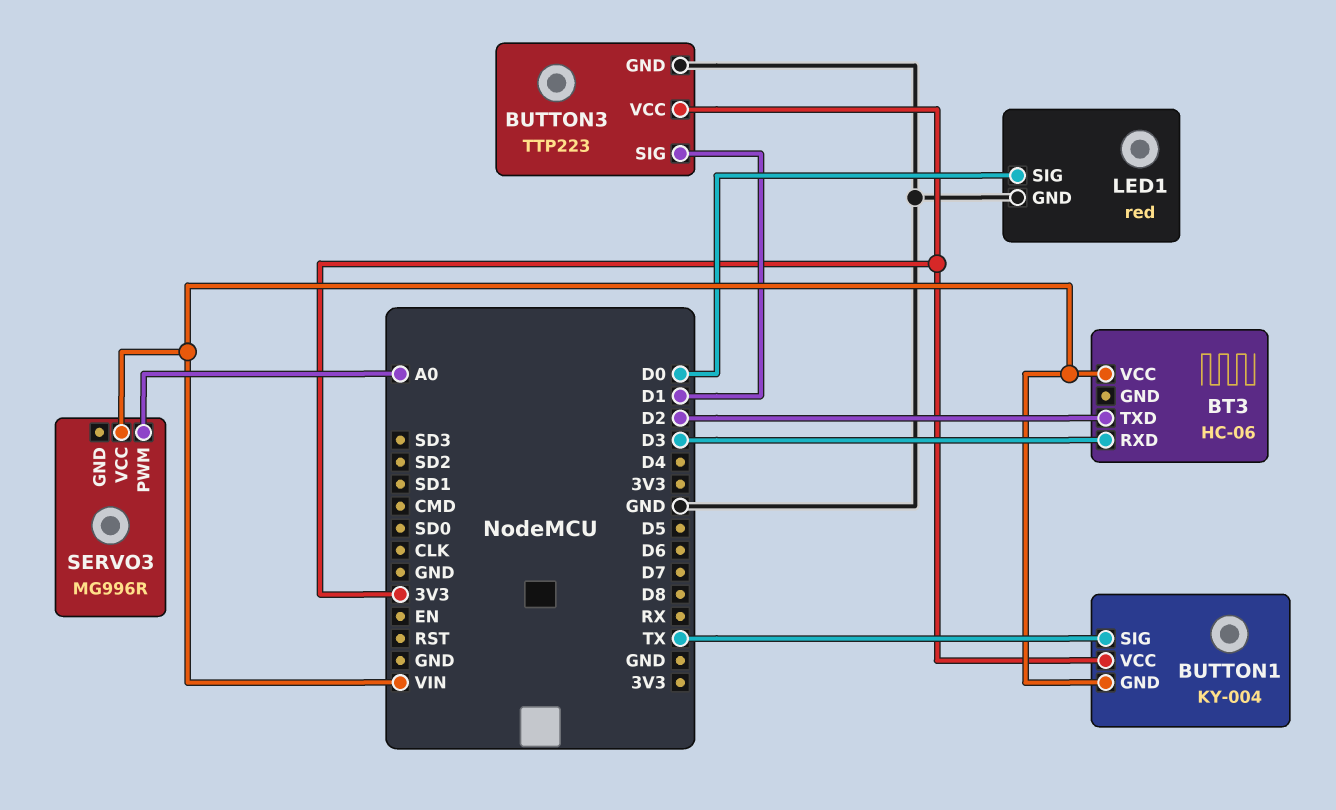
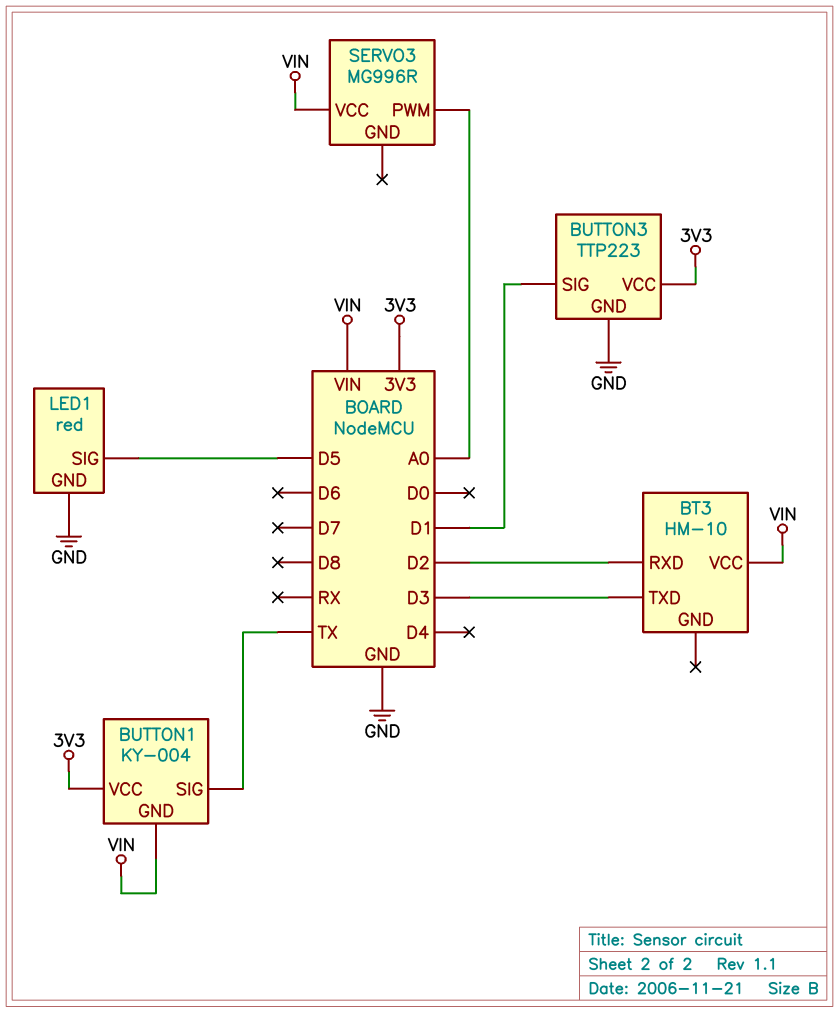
BT3: HC-06 -> HM-10
BT3 pin RXD: D3 -> D2
BT3 pin TXD: D2 -> D3
LED1 pin SIG: D0 -> D5

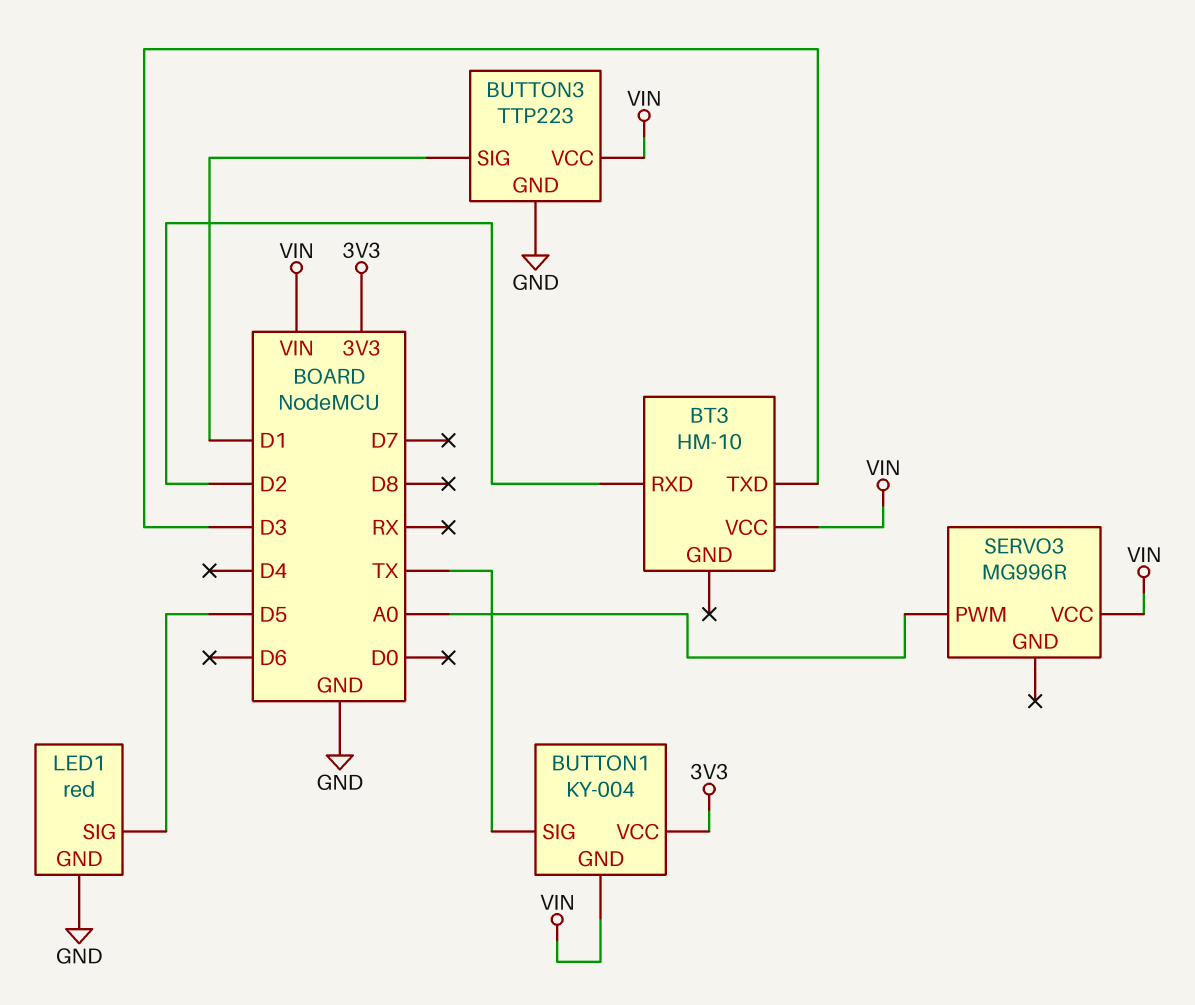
BUTTON3 pin VCC: 3V3 -> VIN

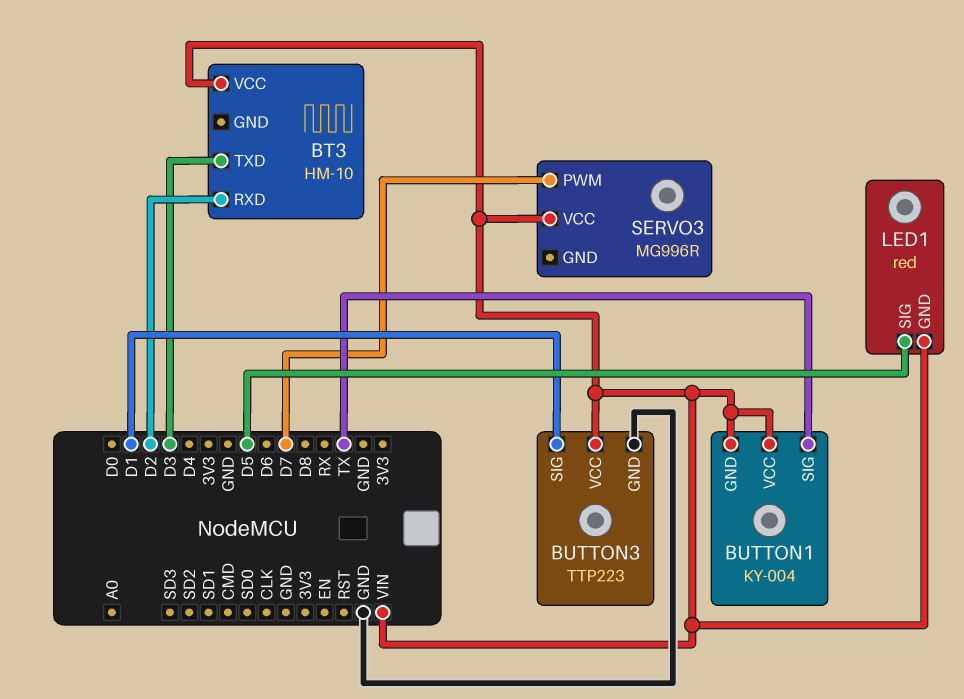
BUTTON1 pin VCC: 3V3 -> VIN
LED1 pin GND: GND -> VIN
SERVO3 pin PWM: A0 -> D7

